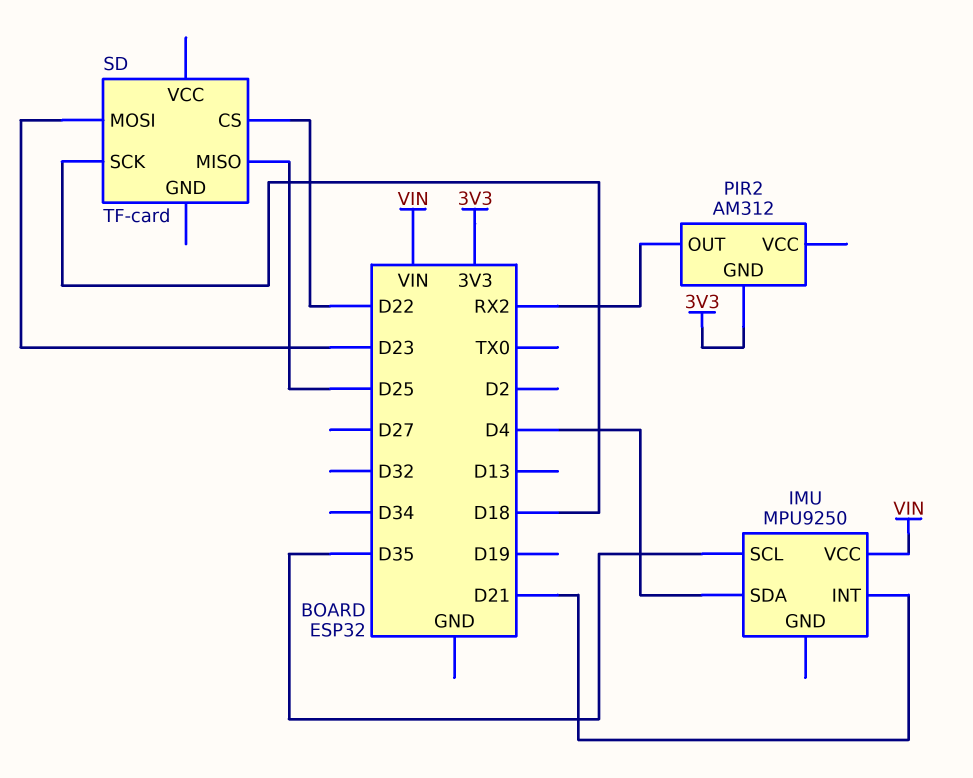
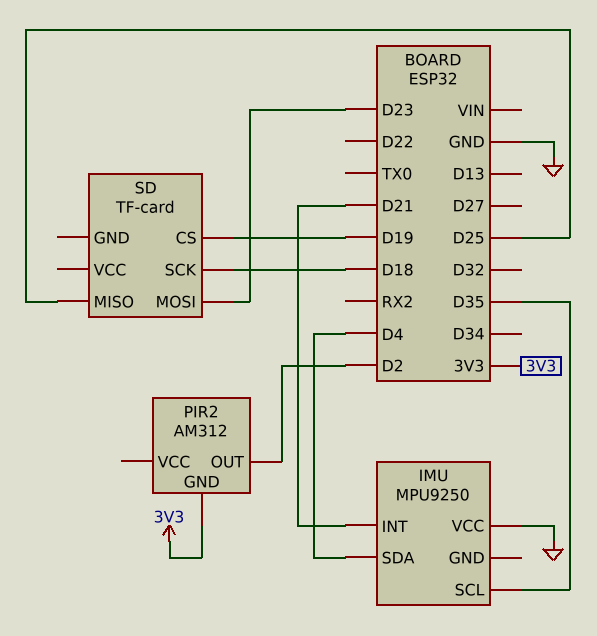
IMU pin VCC: VIN -> GND
PIR2 pin OUT: RX2 -> D2
SD pin CS: D22 -> D19

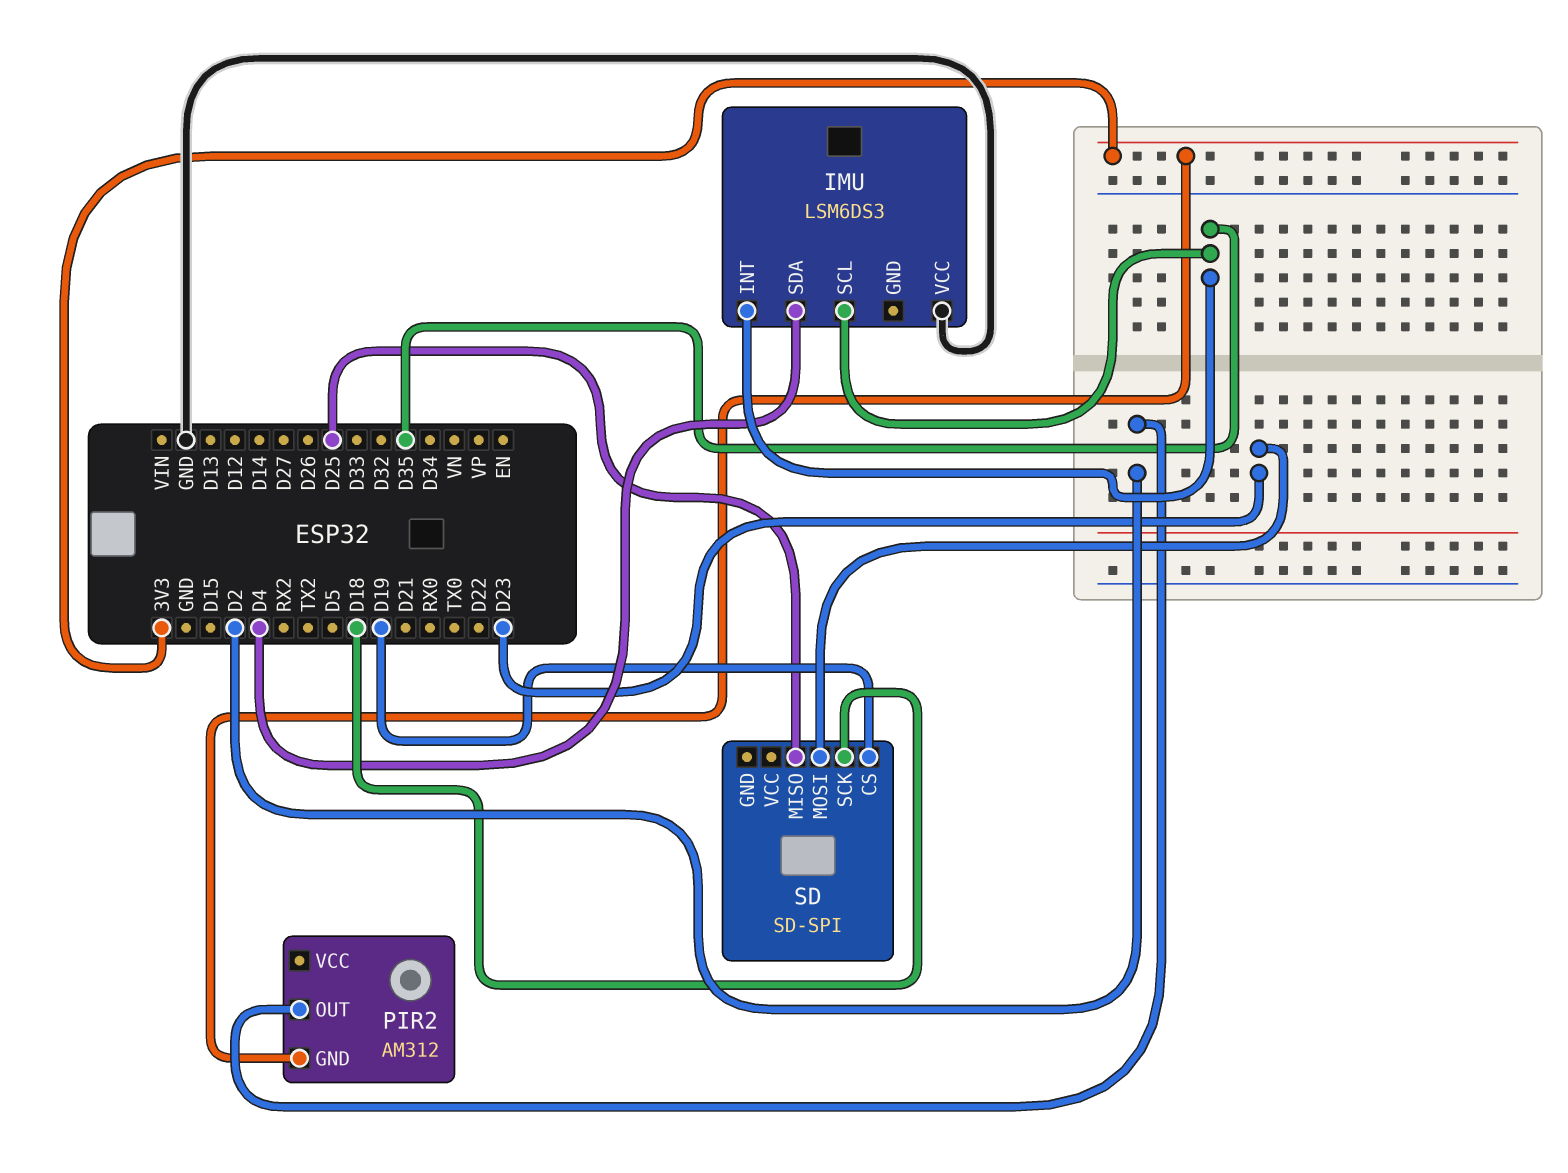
IMU: MPU9250 -> LSM6DS3
IMU pin INT: D21 -> D35
SD: TF-card -> SD-SPI

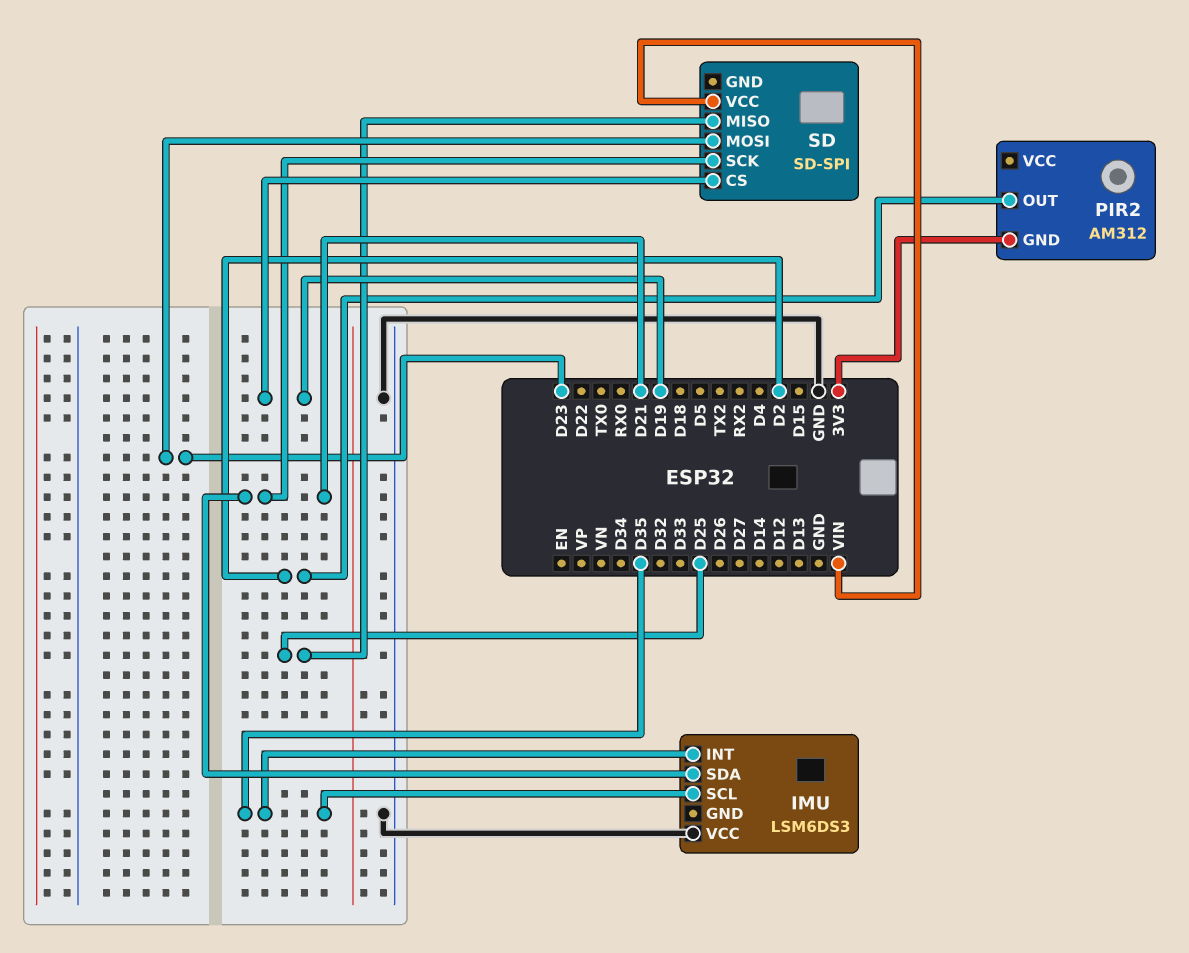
IMU pin SDA: D4 -> D21
SD pin SCK: D18 -> D21
SD pin VCC: none -> VIN

